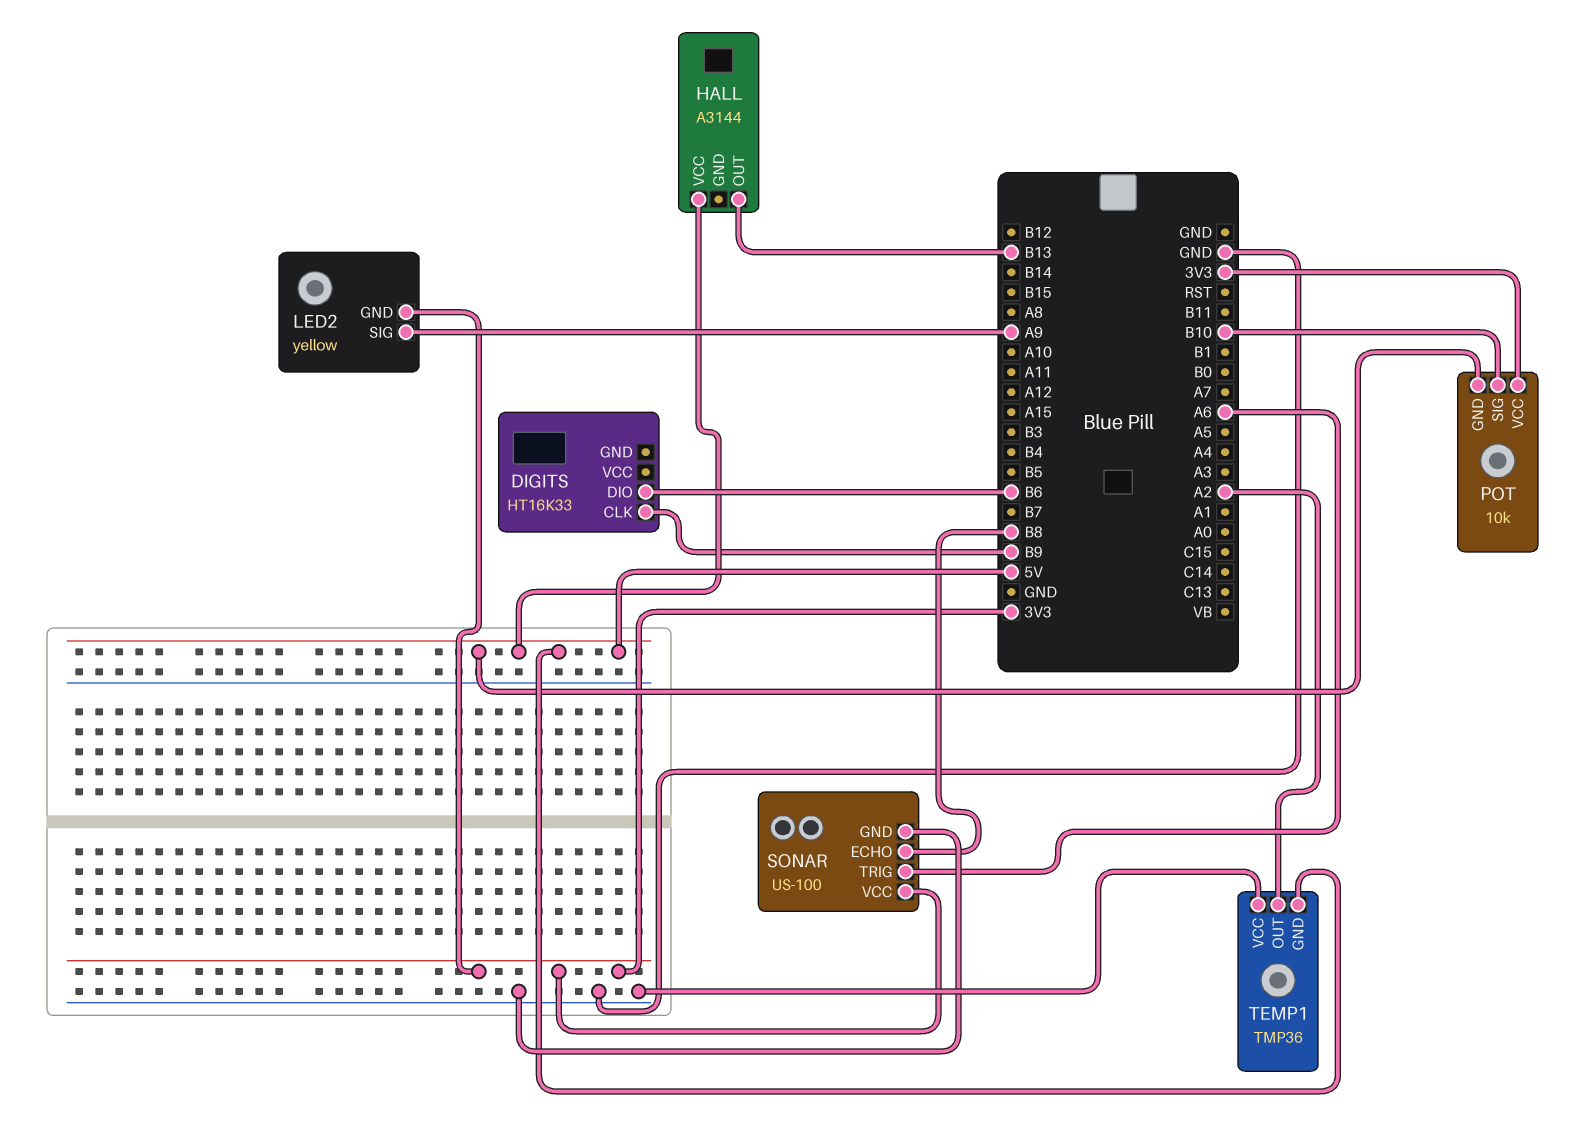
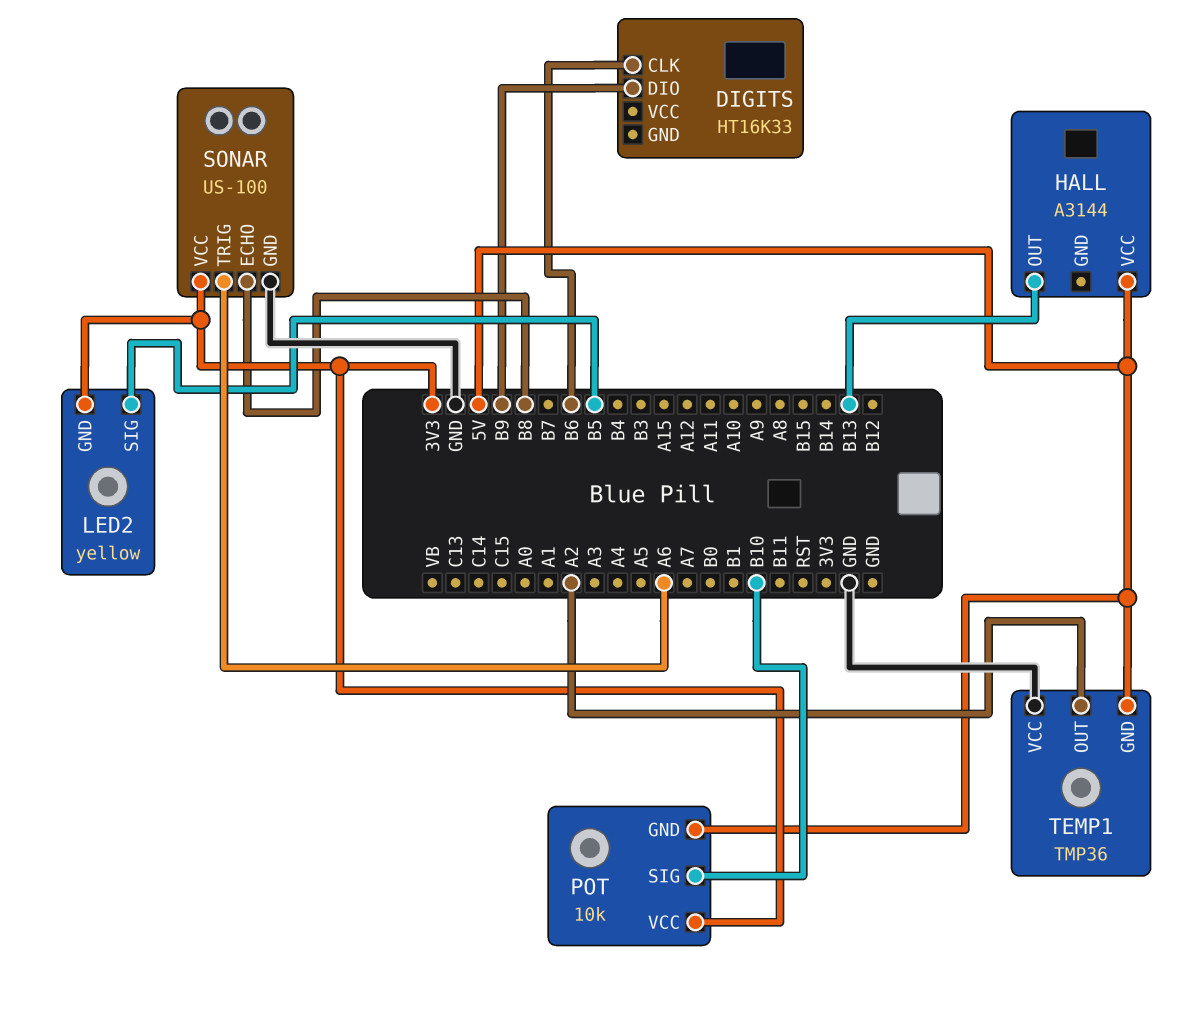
DIGITS pin CLK: B9 -> B6
DIGITS pin DIO: B6 -> B9
LED2 pin SIG: A9 -> B5

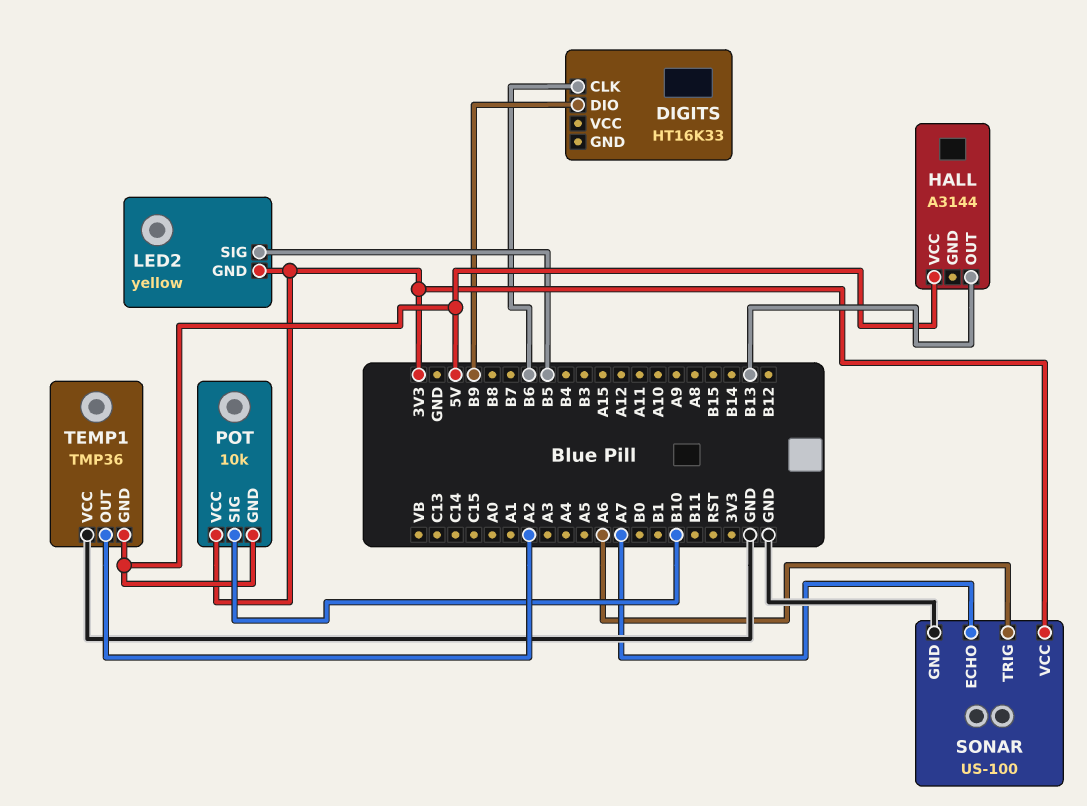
SONAR pin ECHO: B8 -> A7

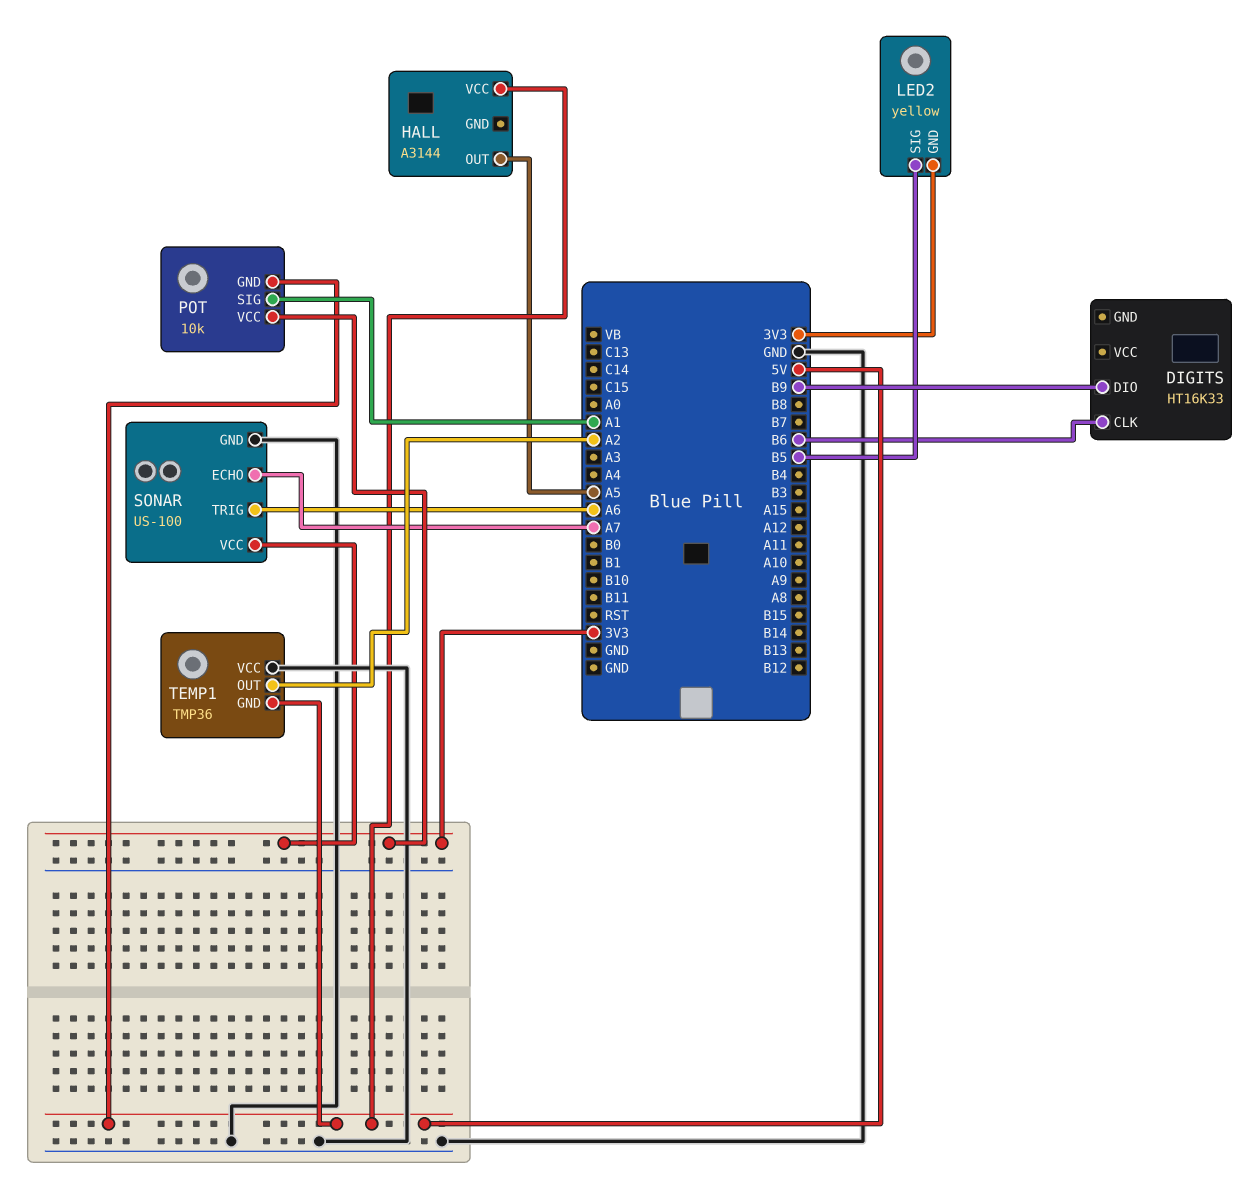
HALL pin OUT: B13 -> A5
POT pin SIG: B10 -> A1

